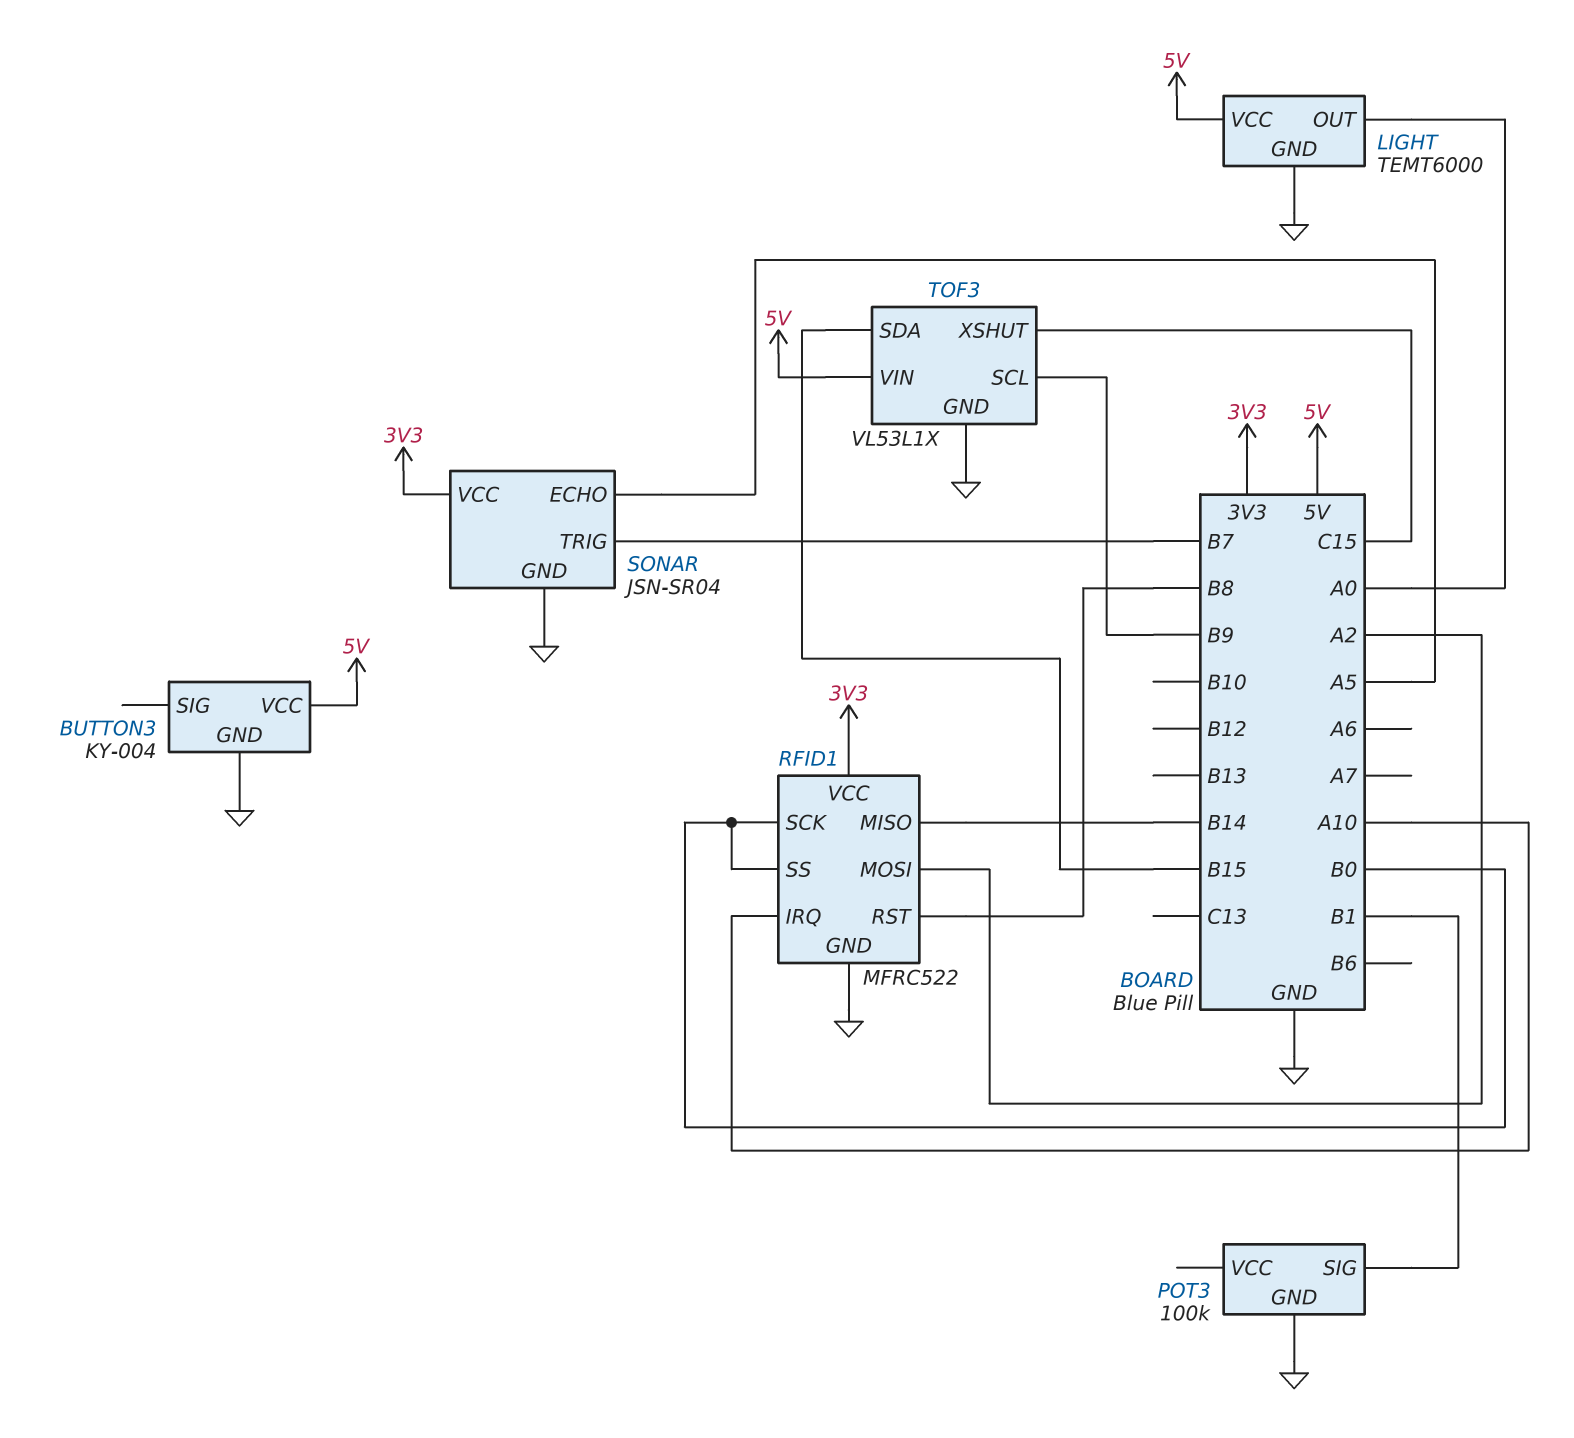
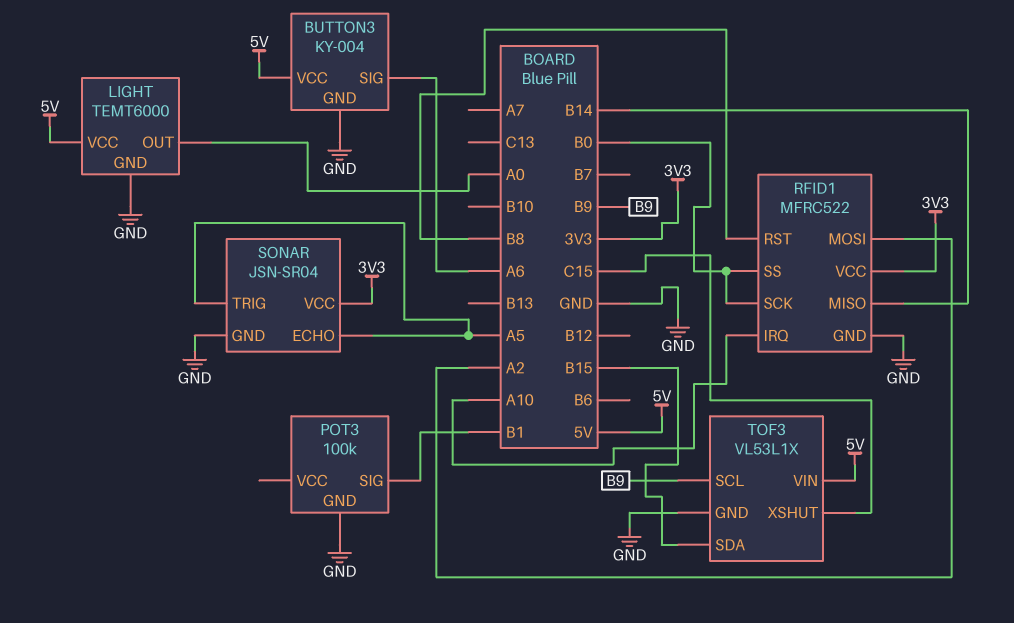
BUTTON3 pin SIG: none -> A6
SONAR pin TRIG: B7 -> A5

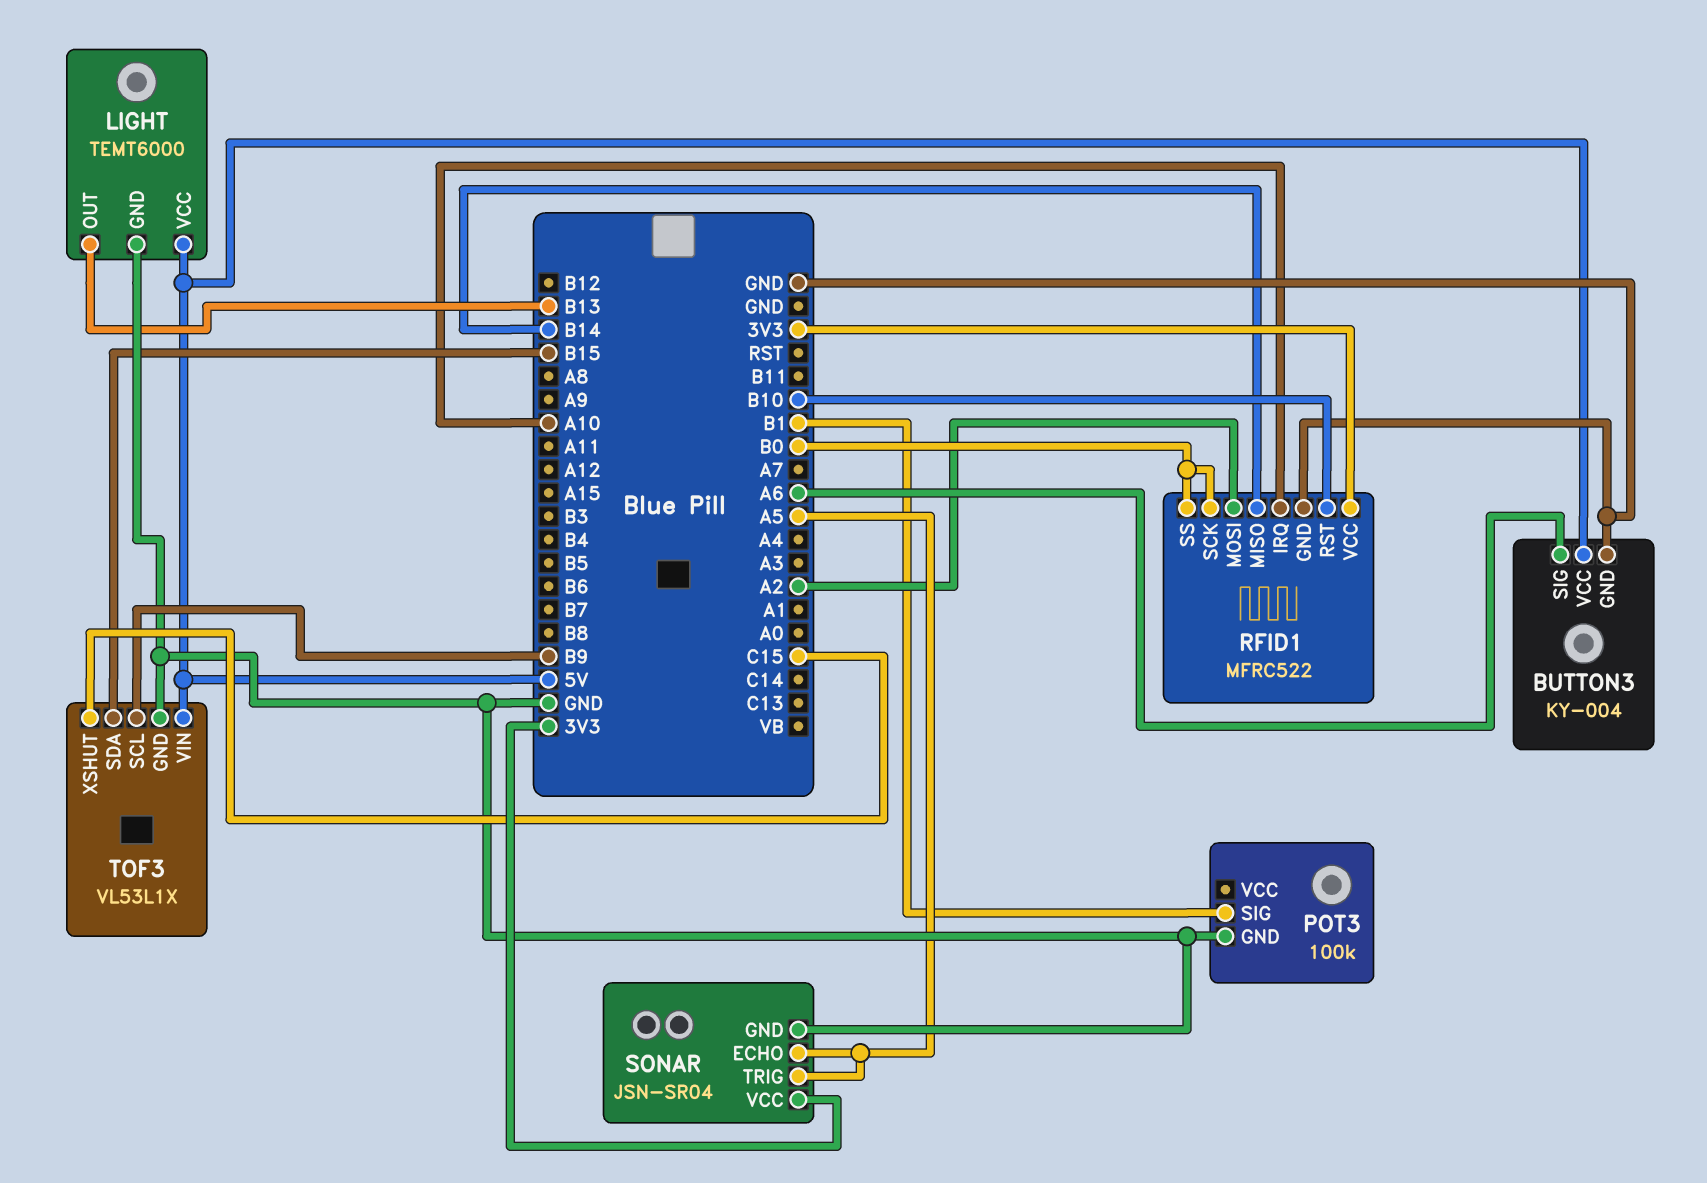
LIGHT pin OUT: A0 -> B13
RFID1 pin RST: B8 -> B10

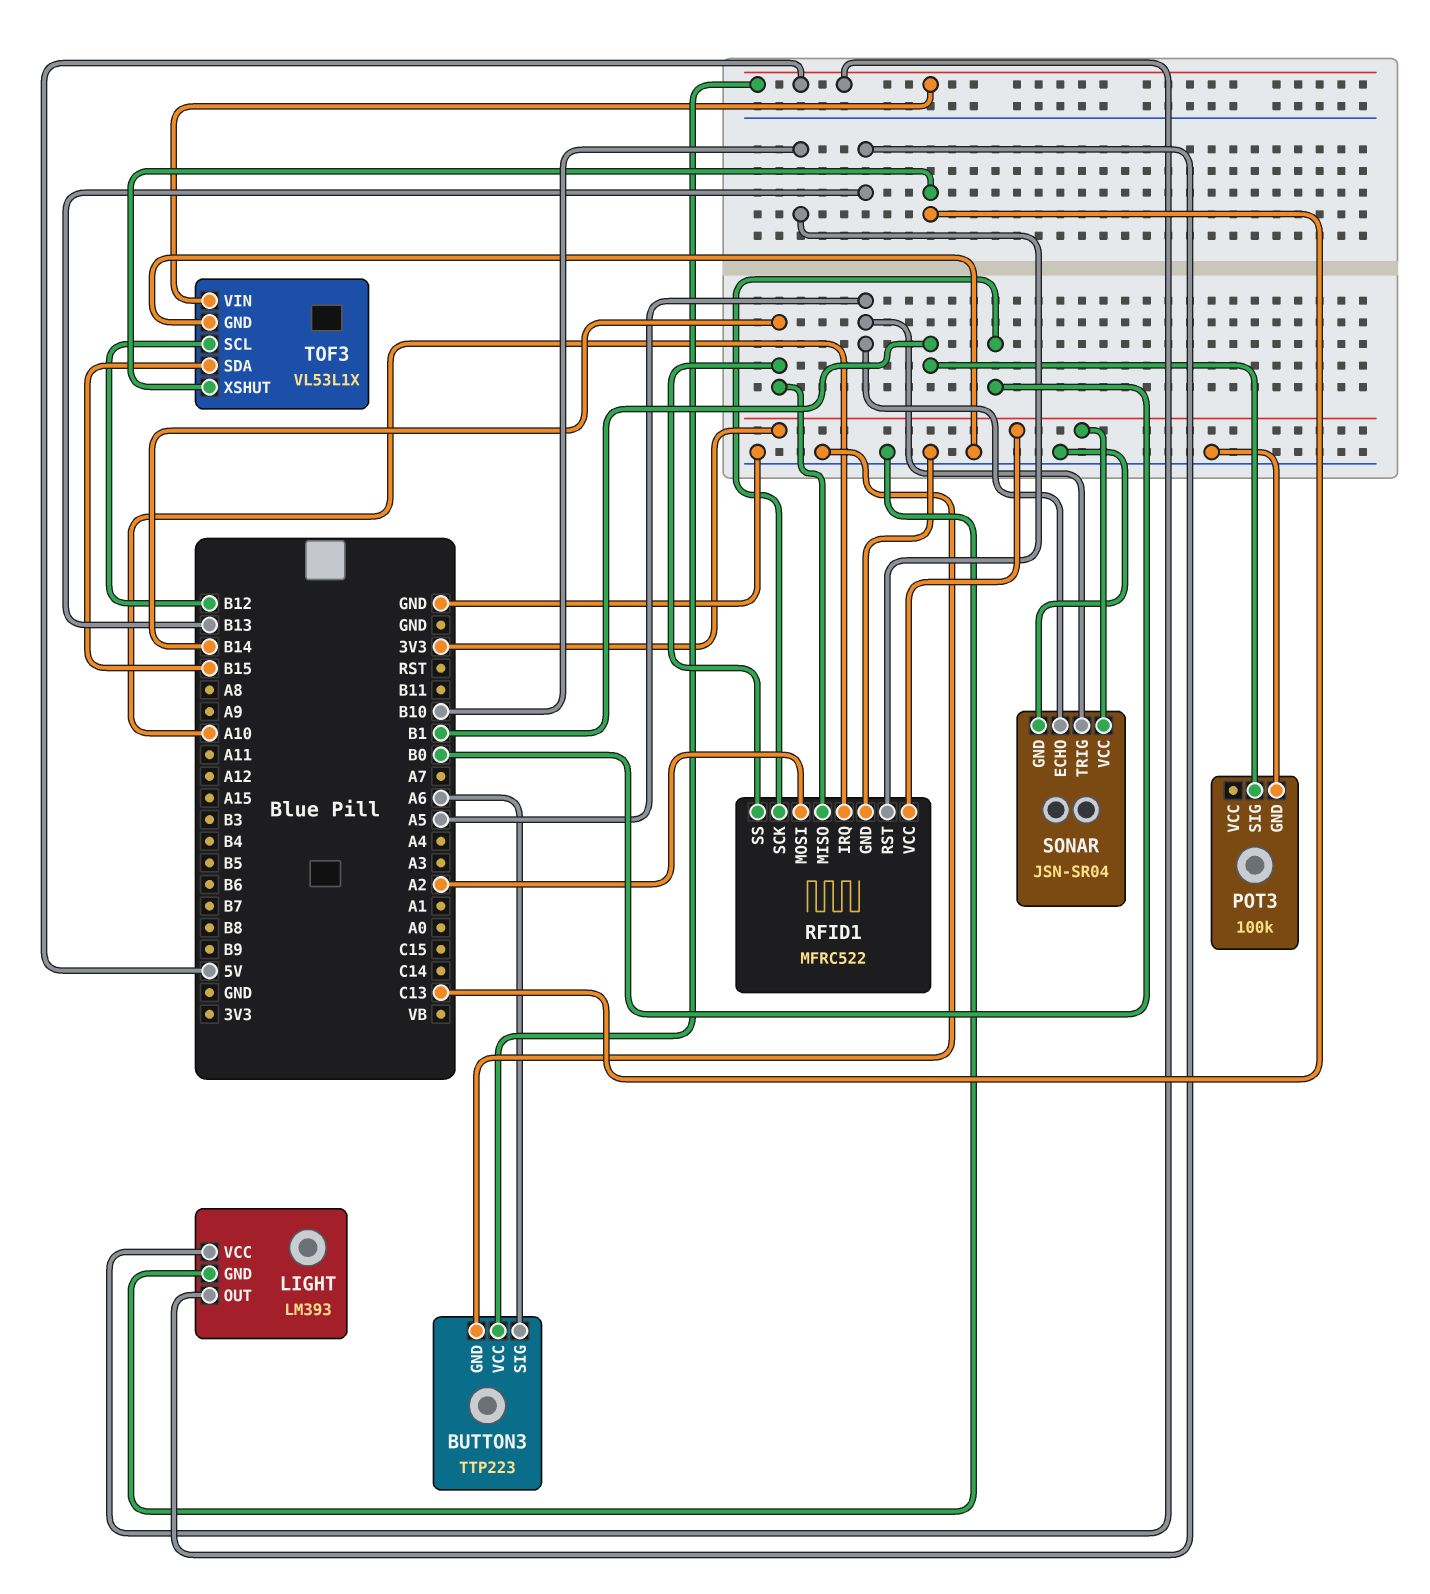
BUTTON3: KY-004 -> TTP223
LIGHT: TEMT6000 -> LM393
RFID1 pin SS: B0 -> B14
TOF3 pin SCL: B9 -> B12
TOF3 pin XSHUT: C15 -> C13

